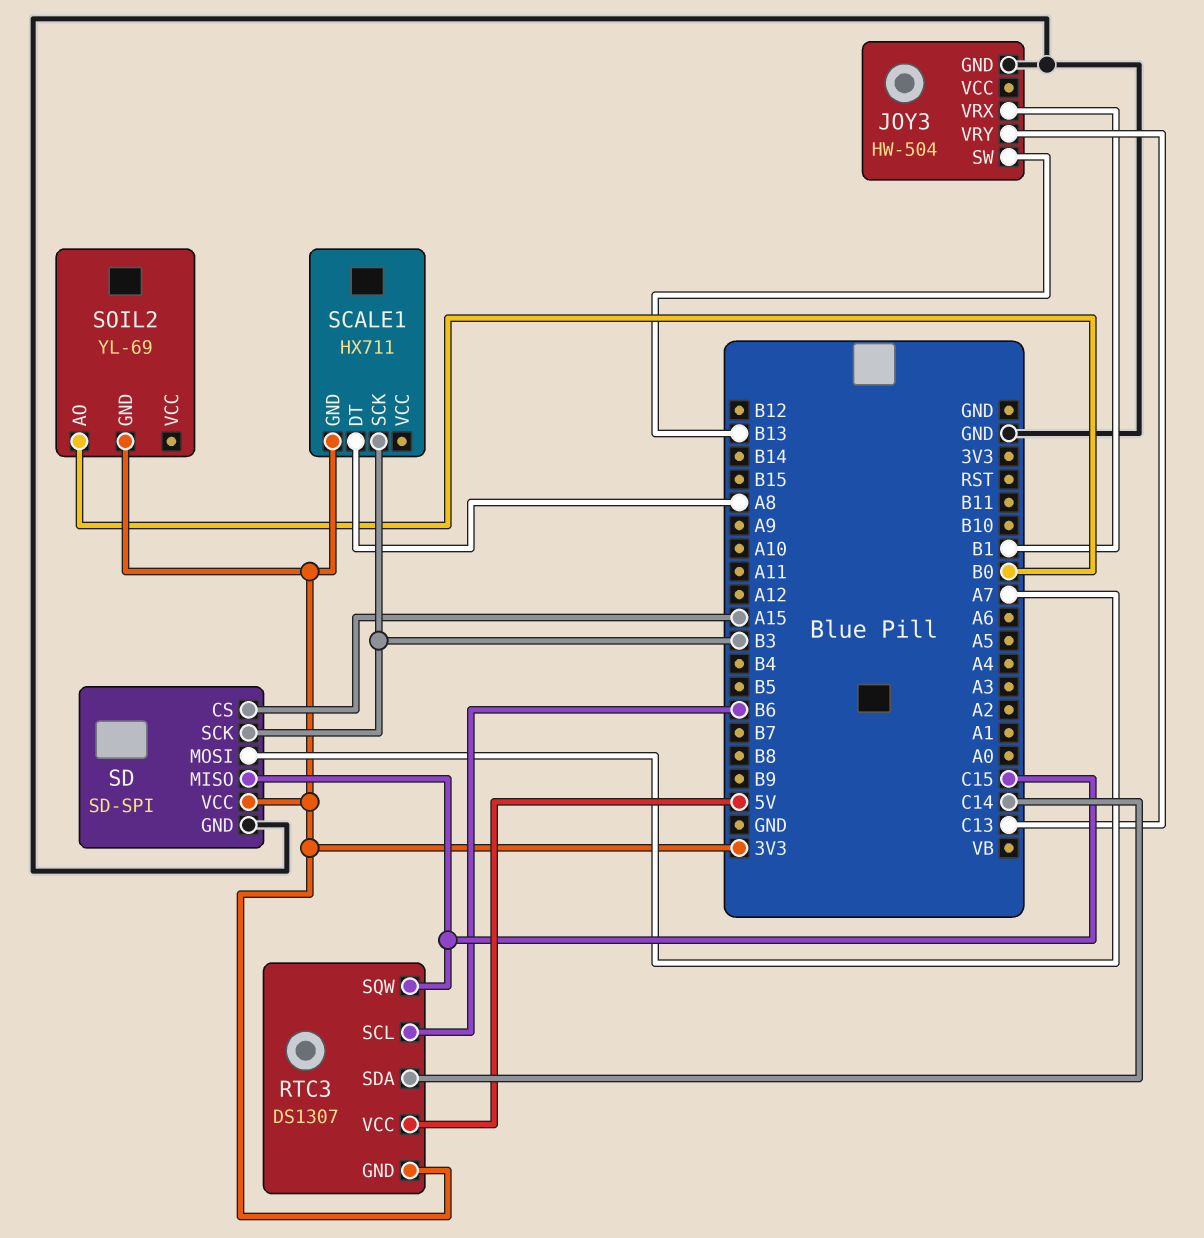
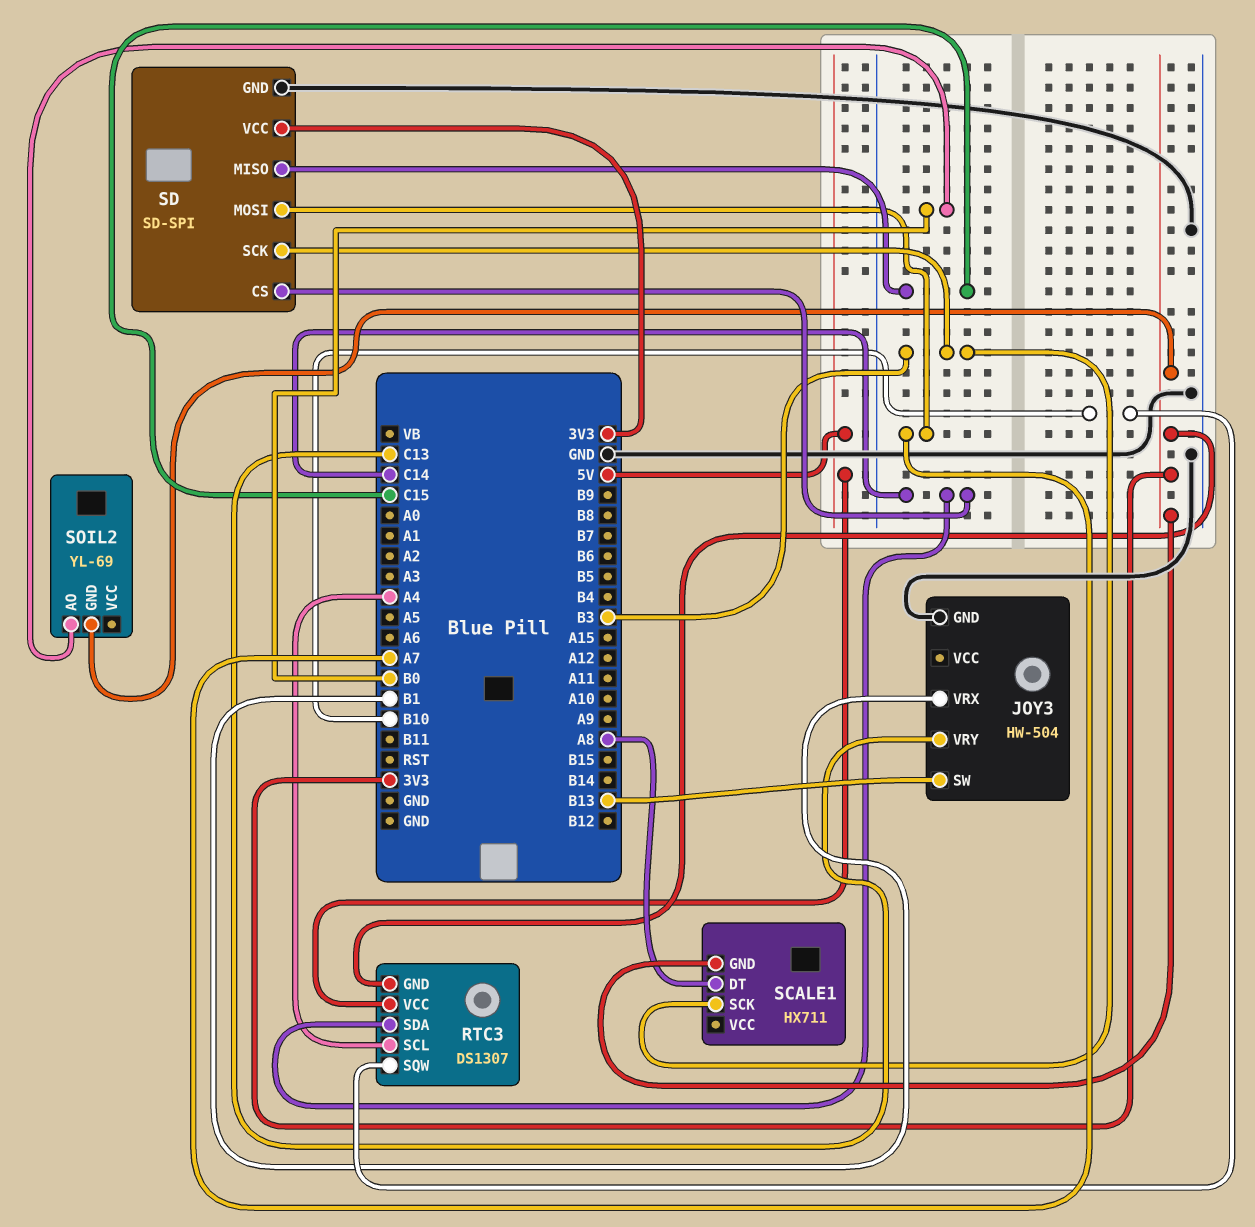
RTC3 pin SCL: B6 -> A4
RTC3 pin SQW: C15 -> B10
SD pin CS: A15 -> C14

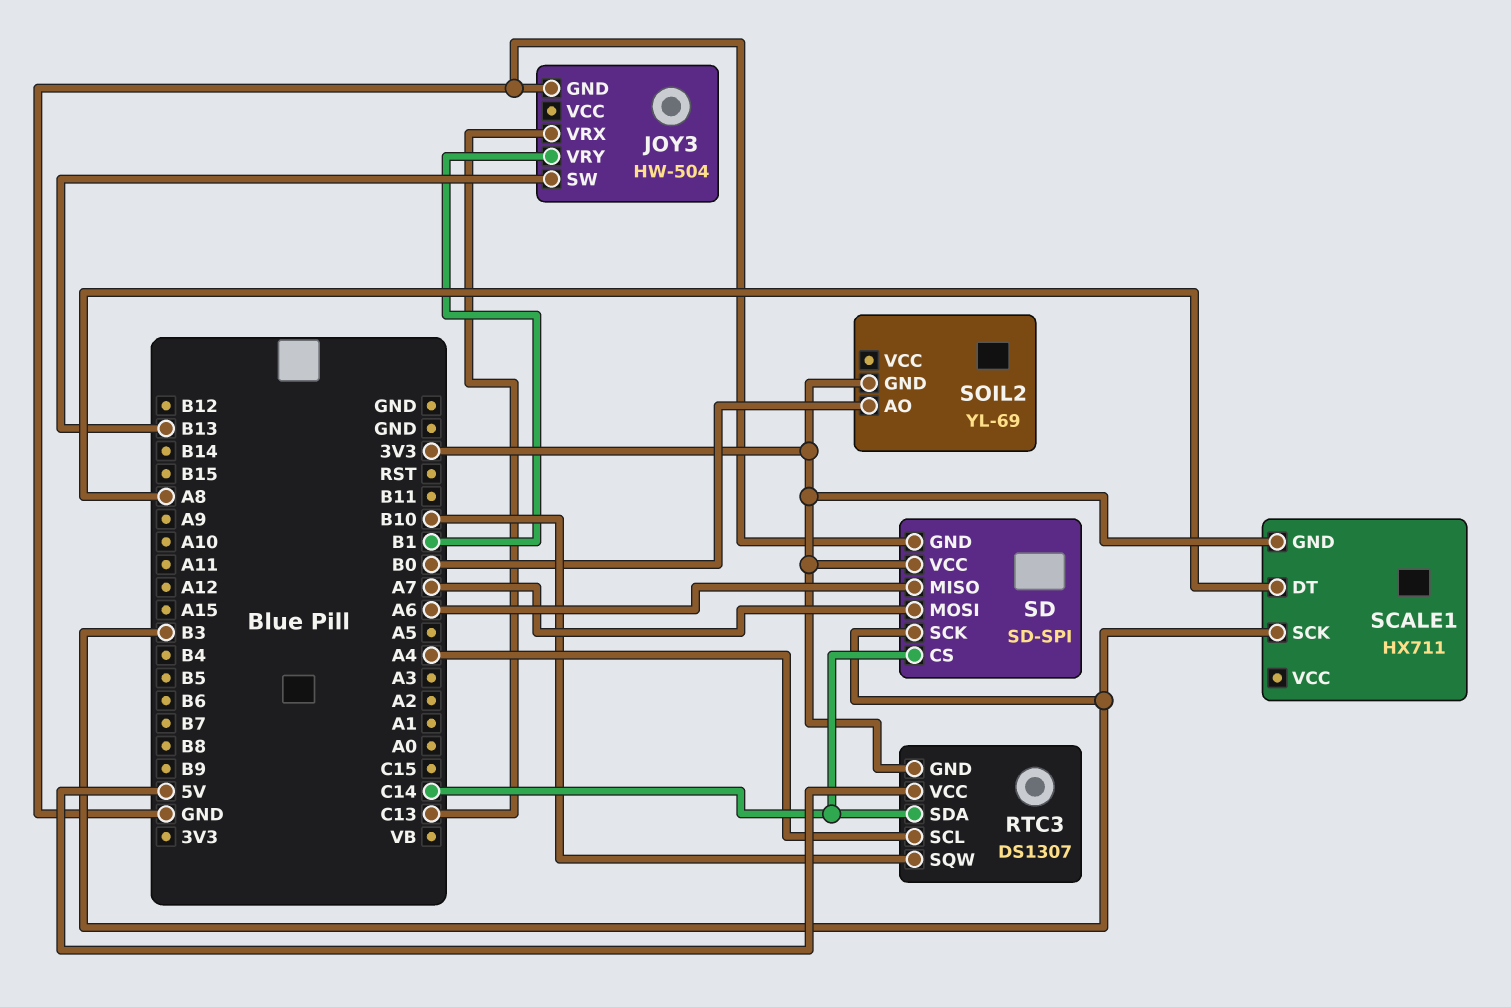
JOY3 pin VRX: B1 -> C13
JOY3 pin VRY: C13 -> B1
SD pin MISO: C15 -> A6

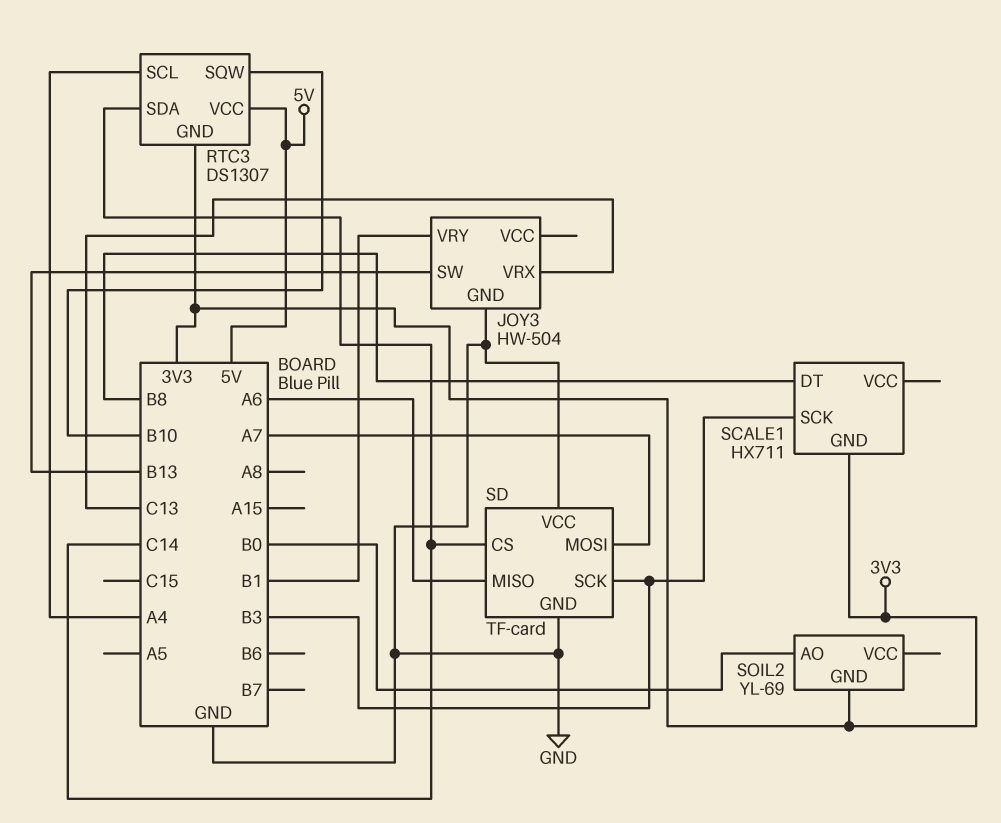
SCALE1 pin DT: A8 -> B8
SD: SD-SPI -> TF-card
SD pin VCC: 3V3 -> GND

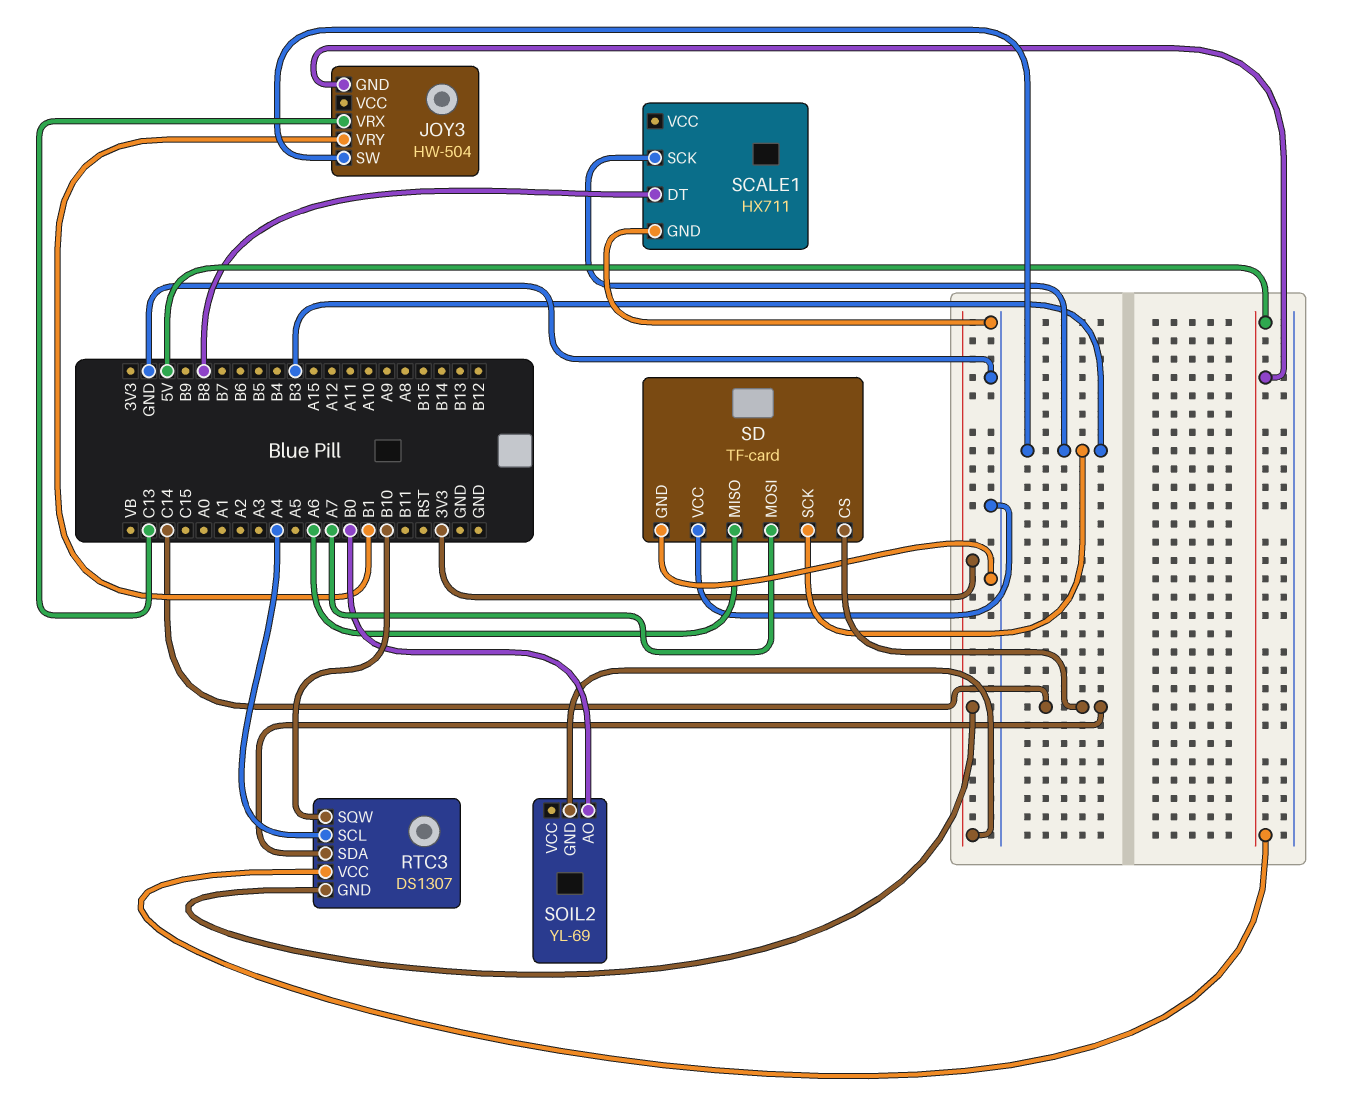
JOY3 pin GND: GND -> 5V
JOY3 pin SW: B13 -> B3
SCALE1 pin GND: 3V3 -> GND

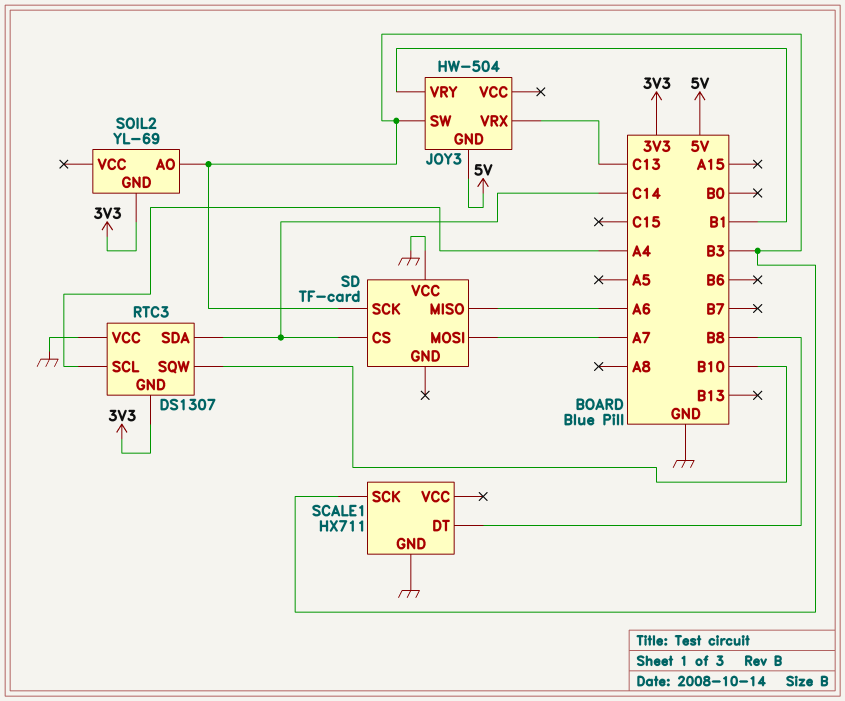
RTC3 pin VCC: 5V -> GND
SD pin GND: GND -> none
SOIL2 pin AO: B0 -> B3

